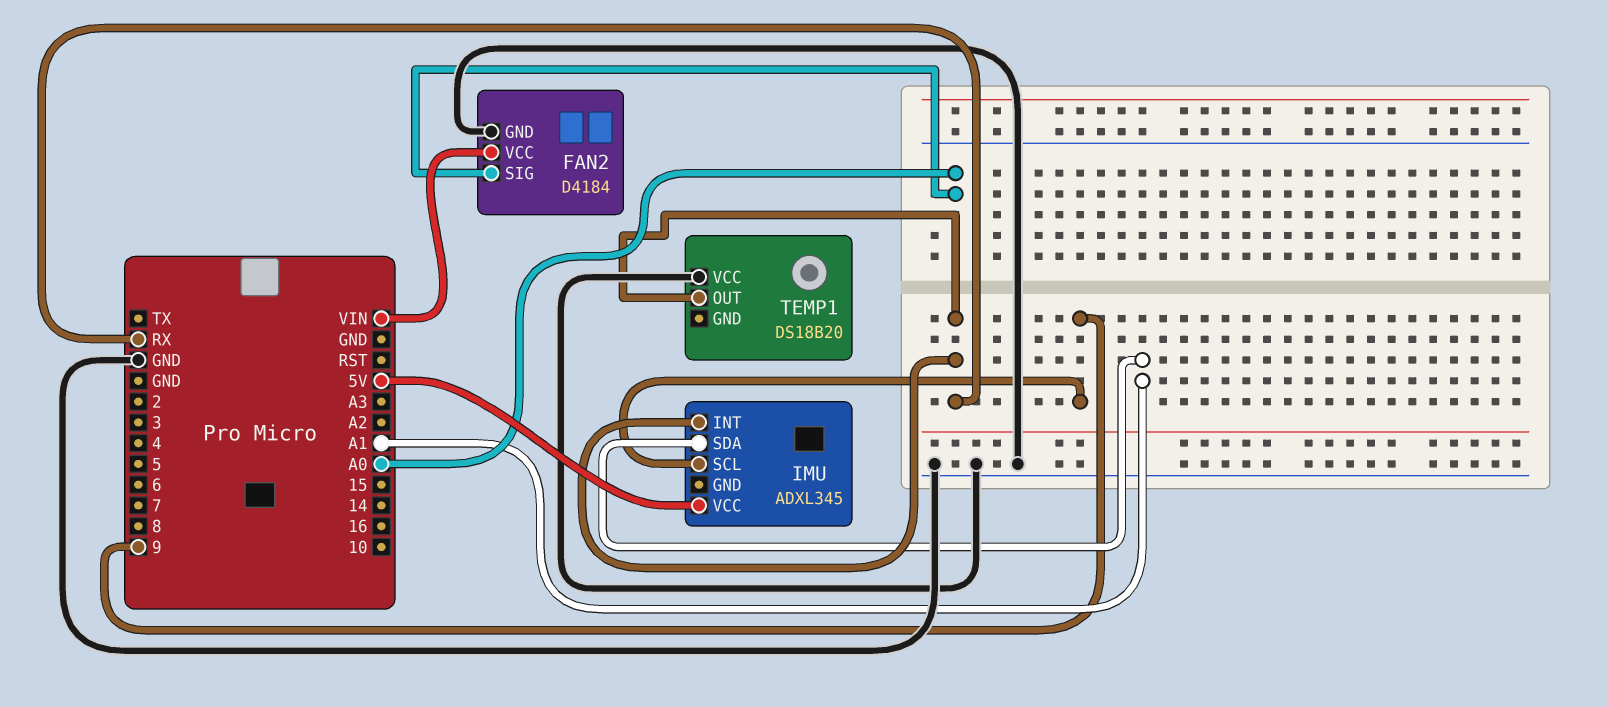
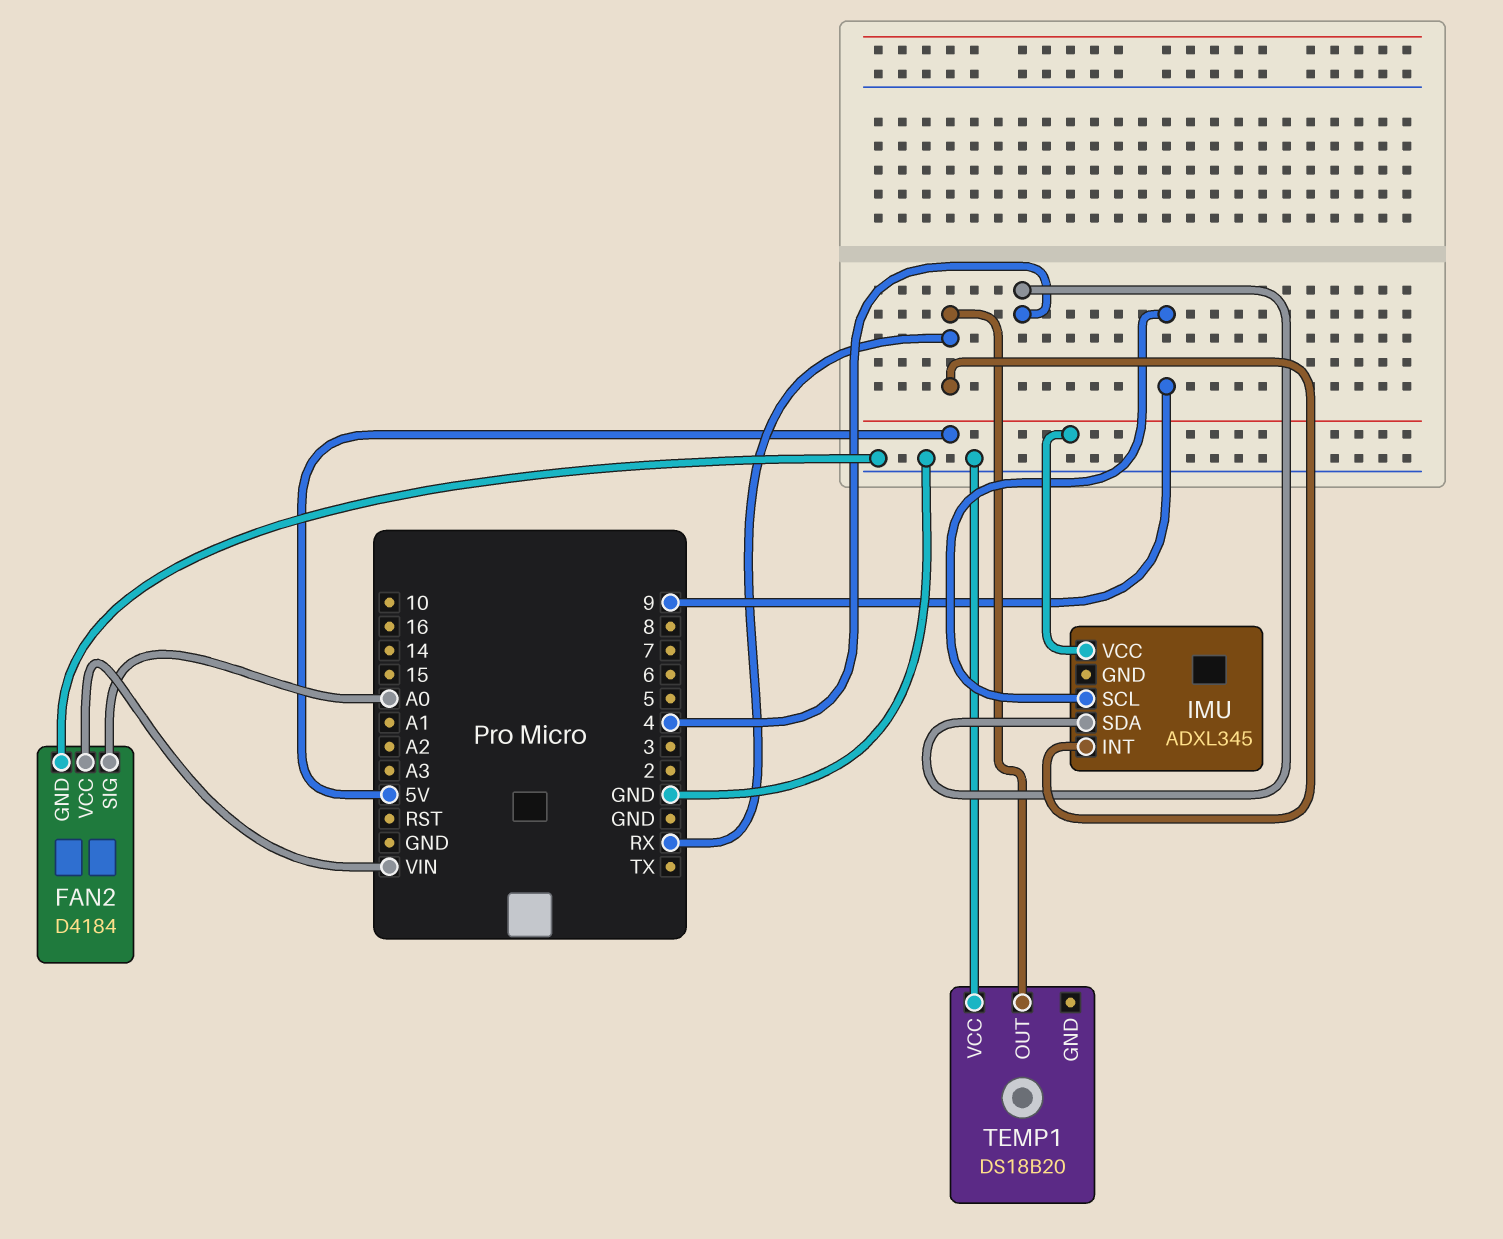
IMU pin SDA: A1 -> 4

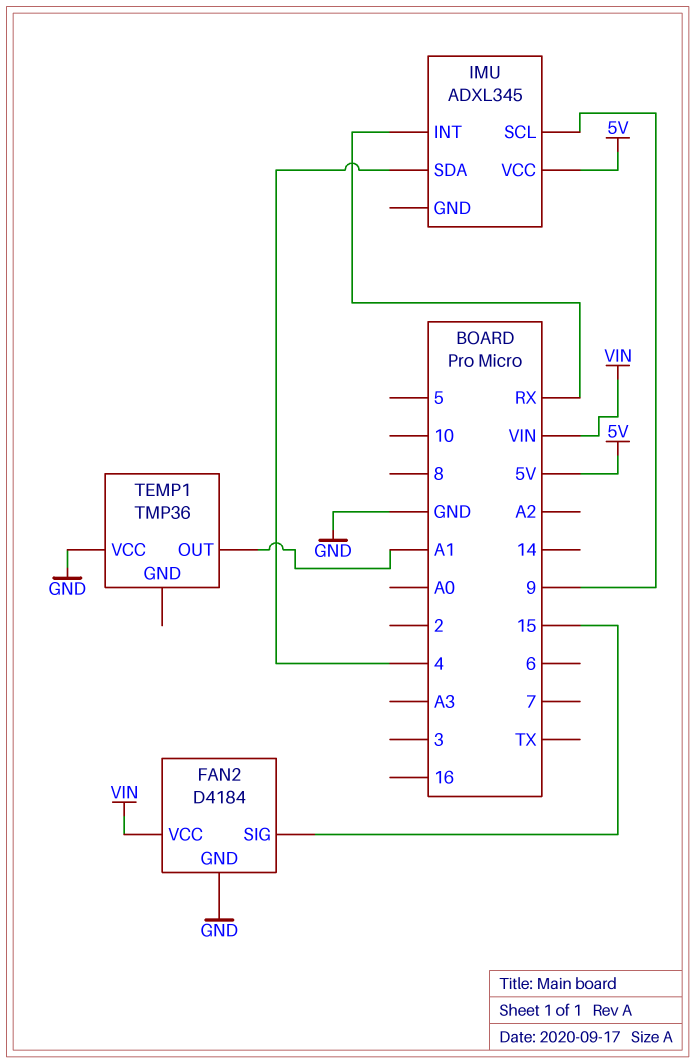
FAN2 pin SIG: A0 -> 15
TEMP1: DS18B20 -> TMP36
TEMP1 pin OUT: RX -> A1

